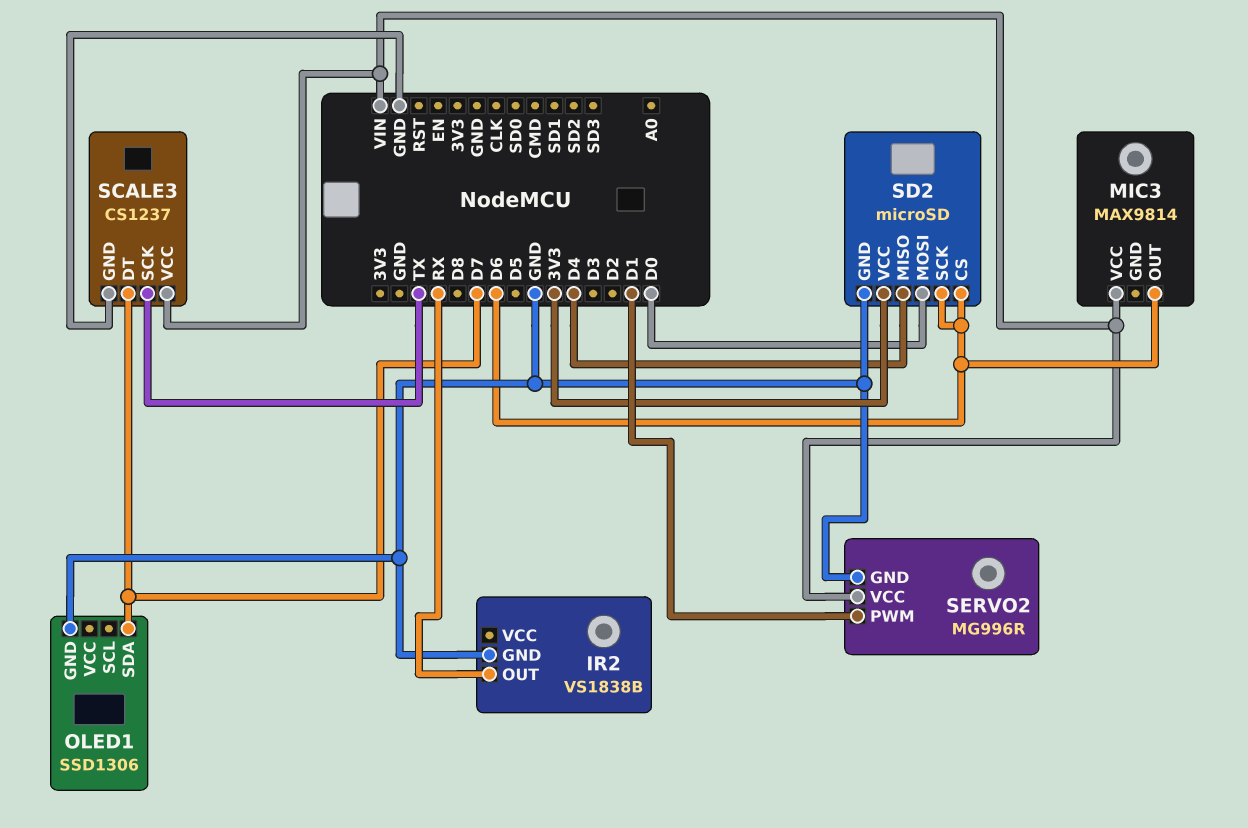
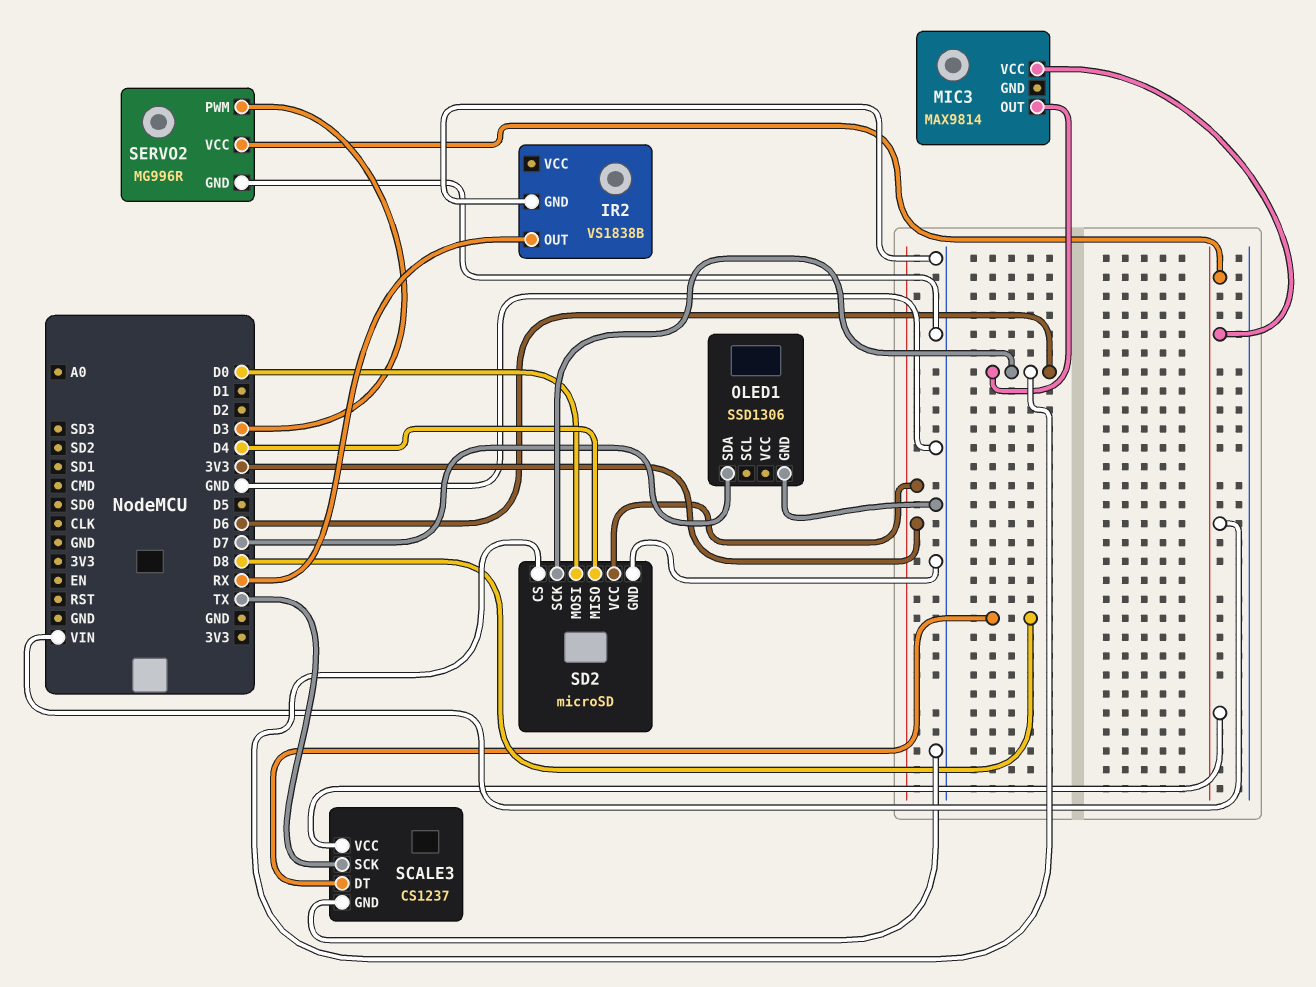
SCALE3 pin DT: D7 -> D8
SERVO2 pin PWM: D1 -> D3

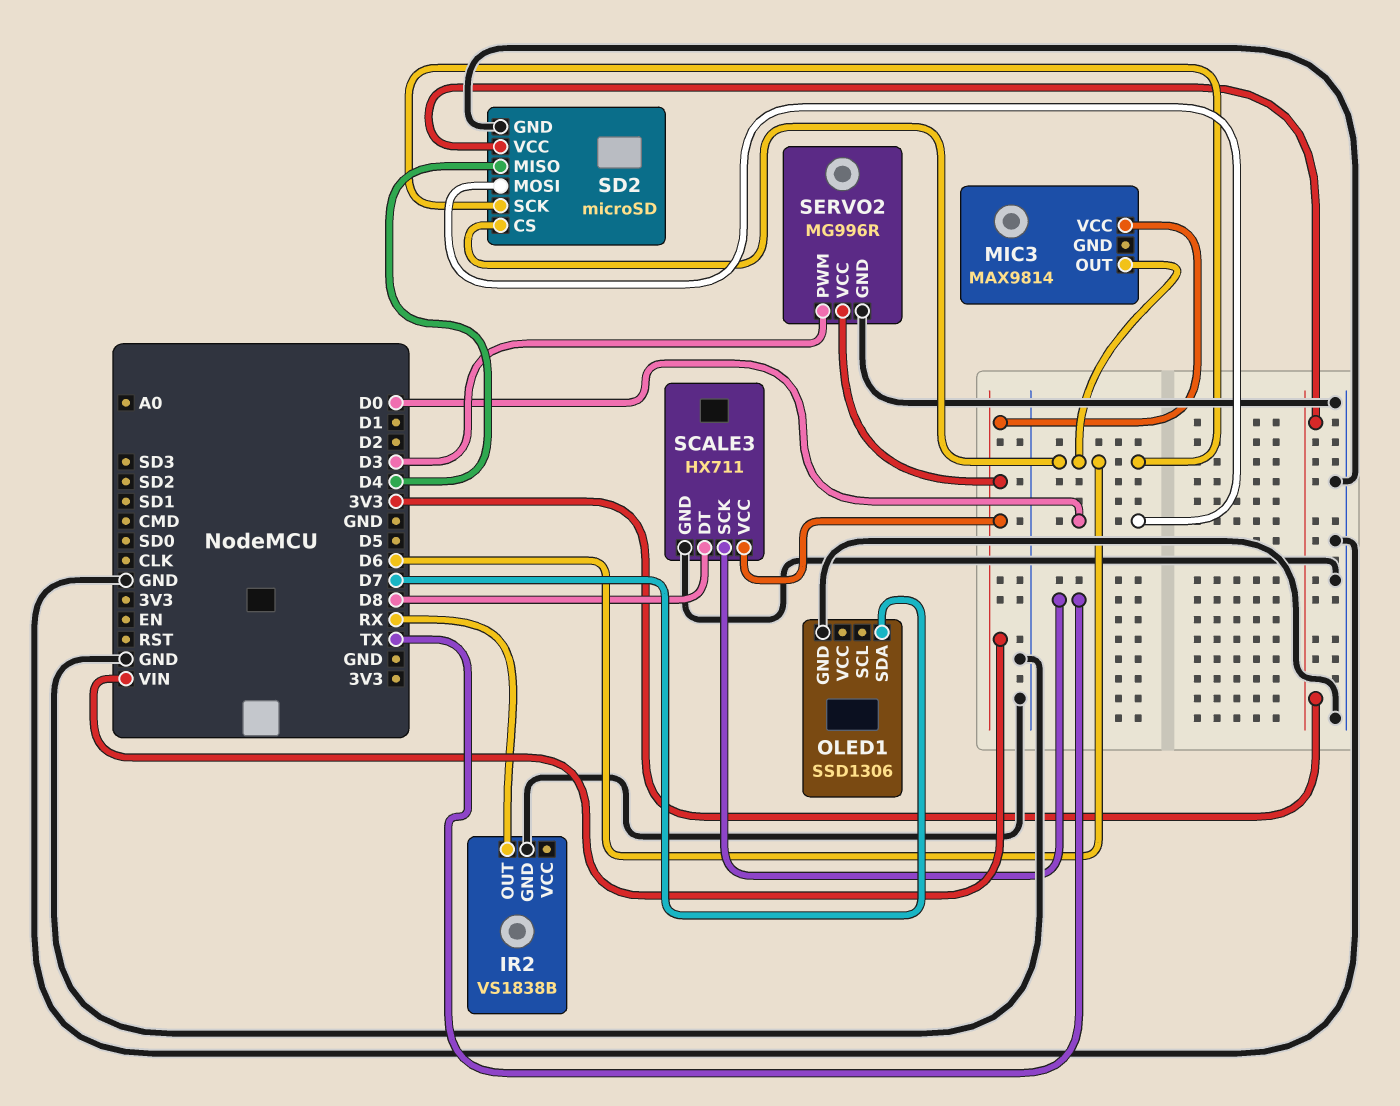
SCALE3: CS1237 -> HX711

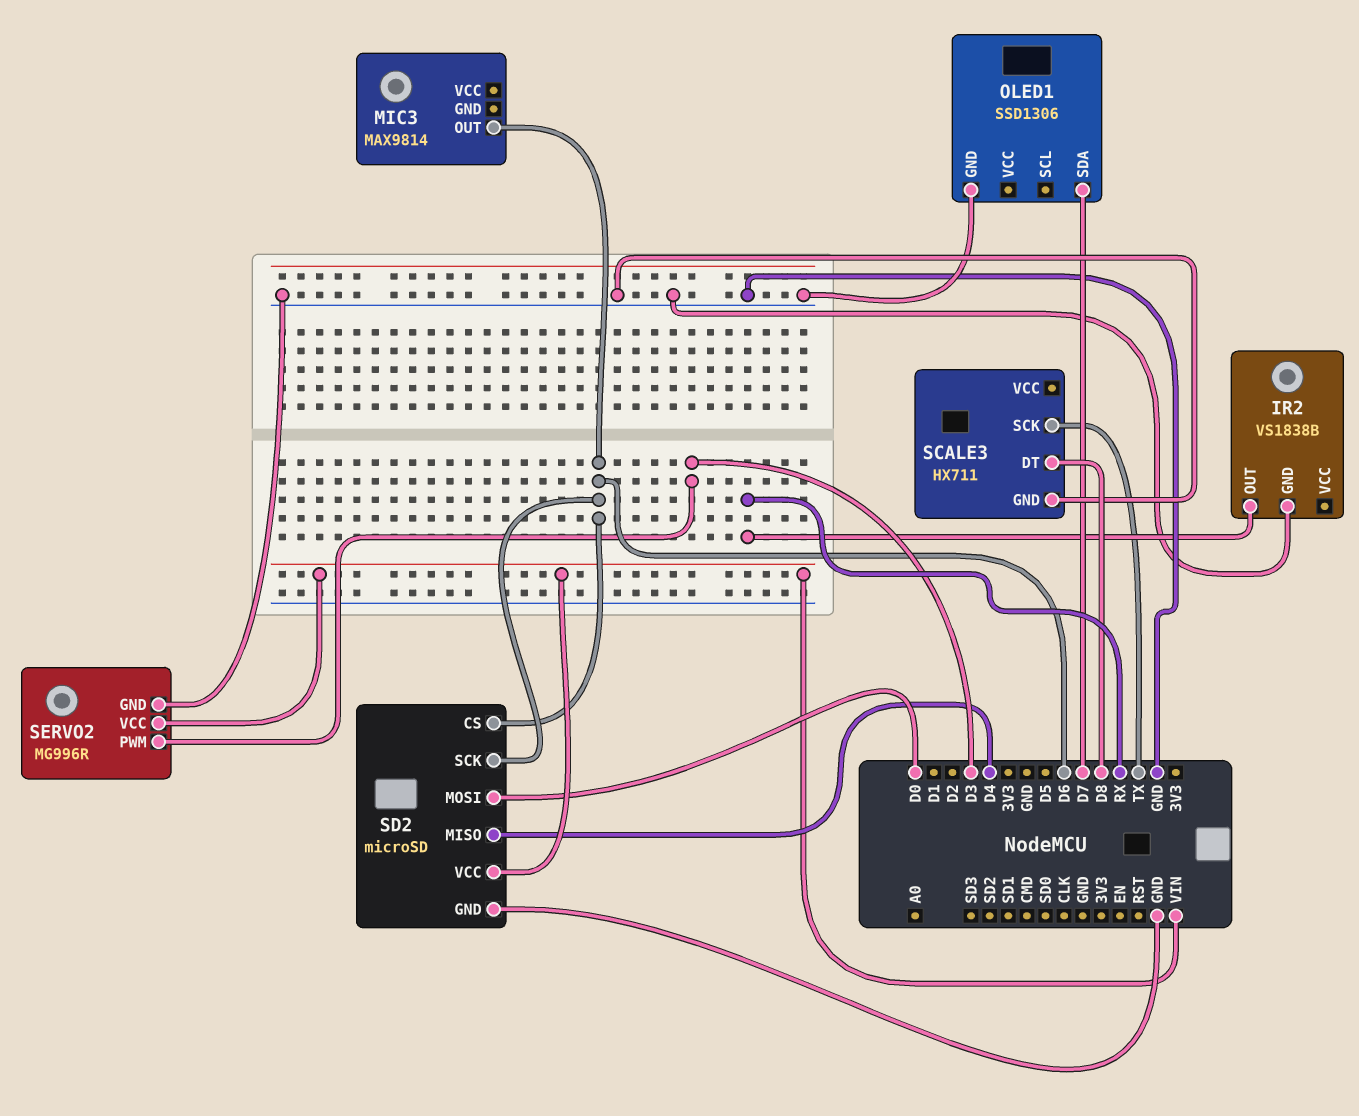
MIC3 pin VCC: VIN -> none
SCALE3 pin VCC: VIN -> none
SD2 pin VCC: 3V3 -> VIN

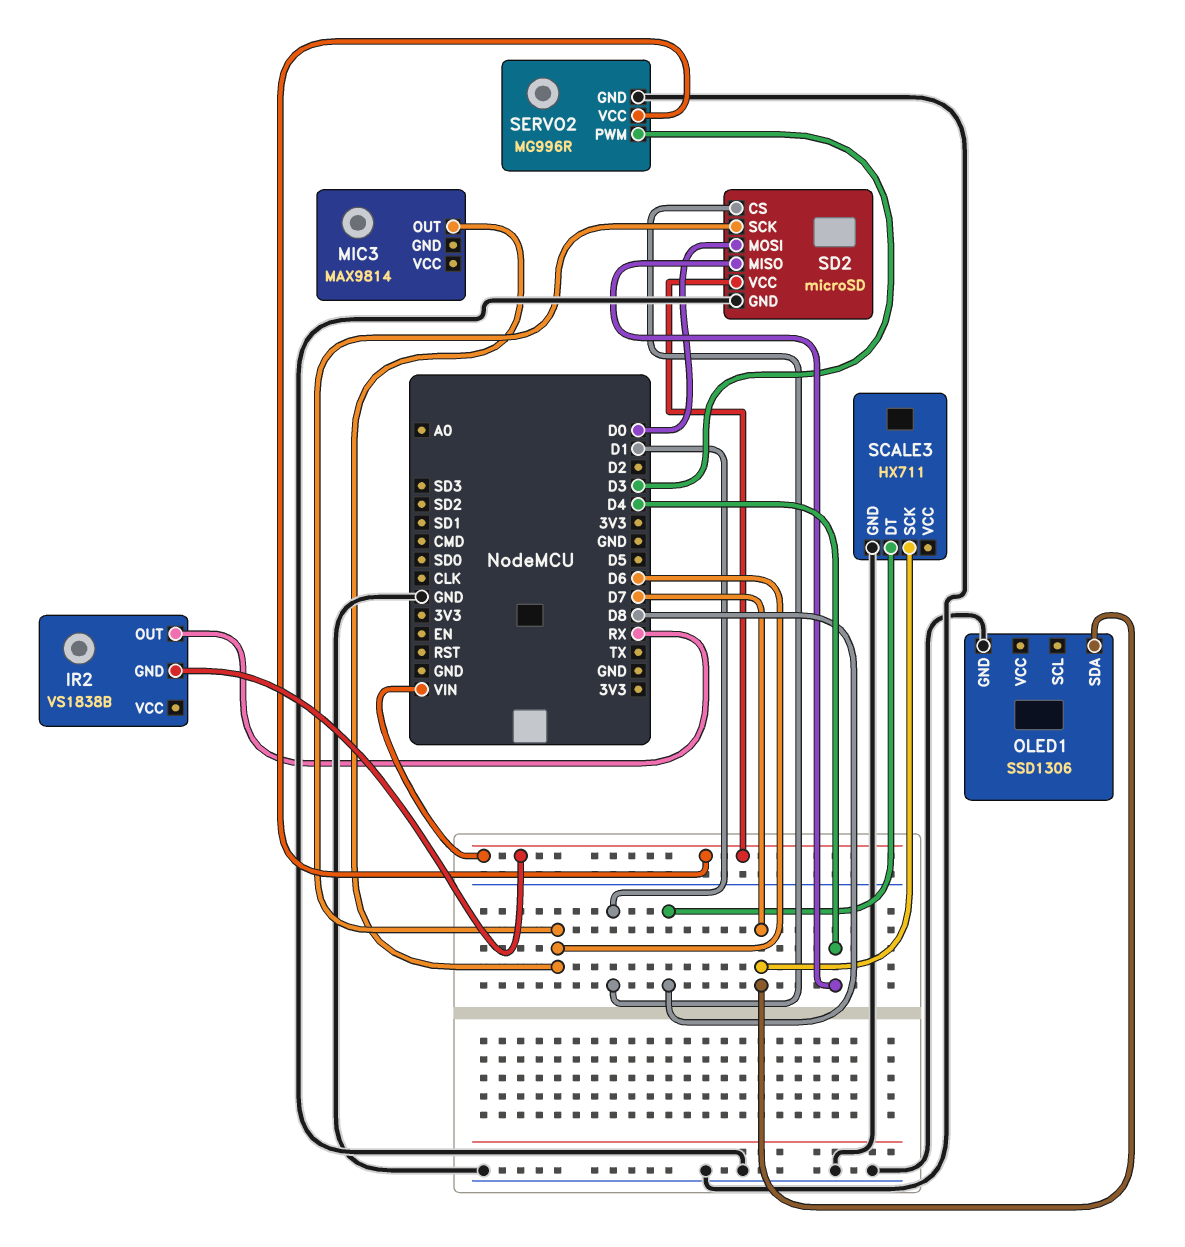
IR2 pin GND: GND -> VIN
SCALE3 pin SCK: TX -> D7
SD2 pin CS: D6 -> D1

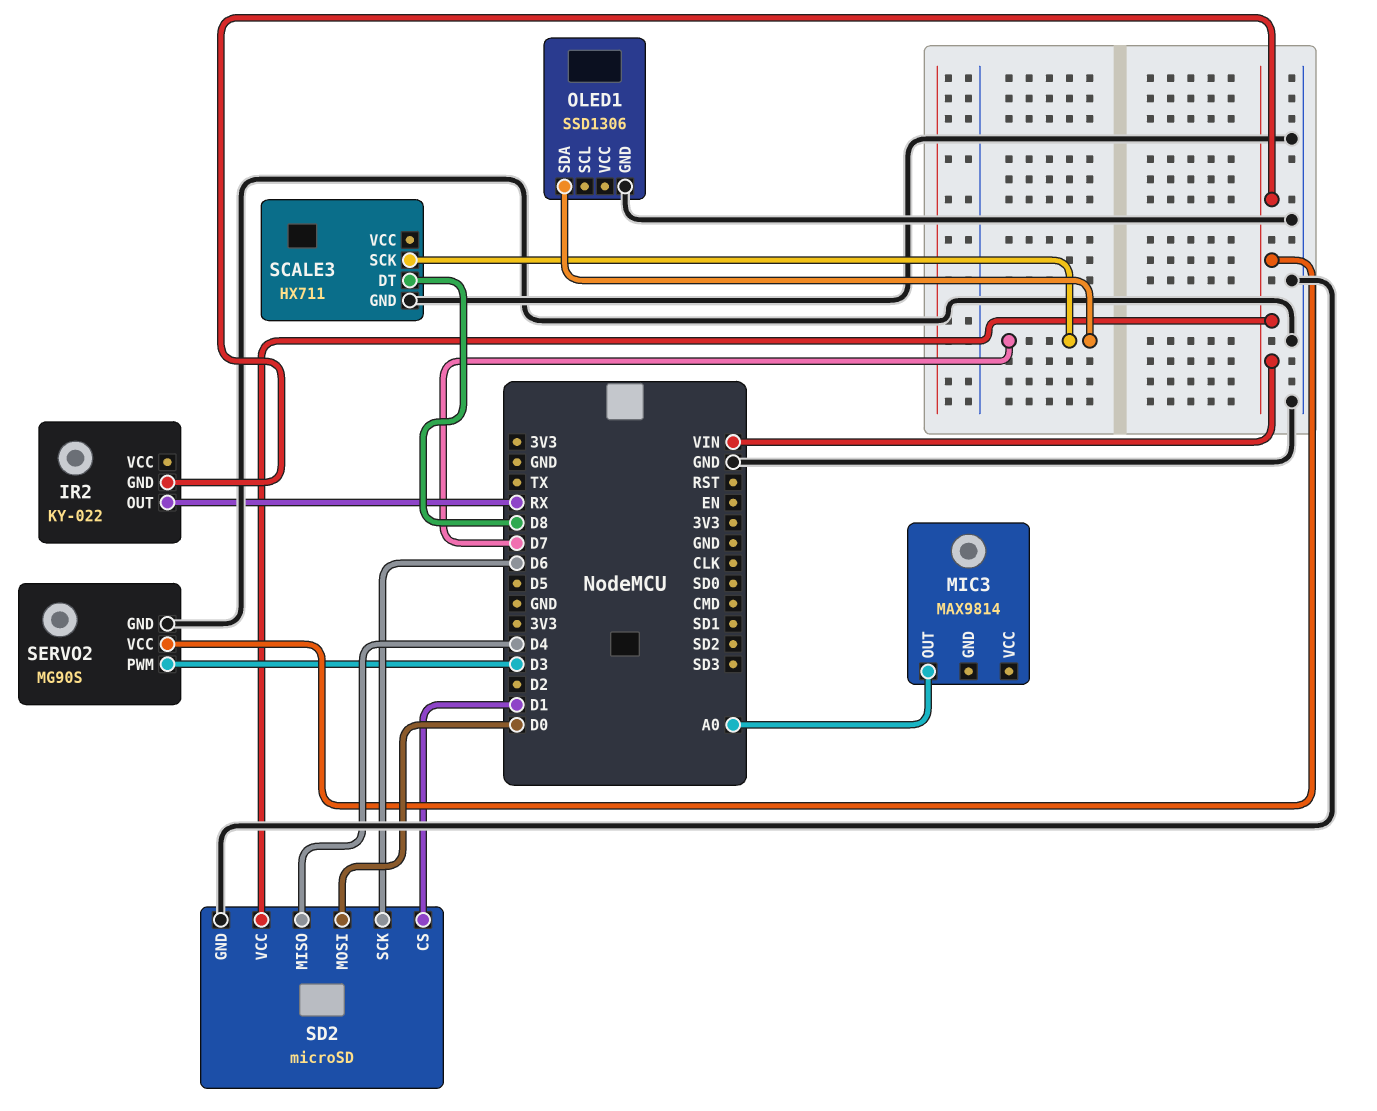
IR2: VS1838B -> KY-022
MIC3 pin OUT: D6 -> A0
SERVO2: MG996R -> MG90S

